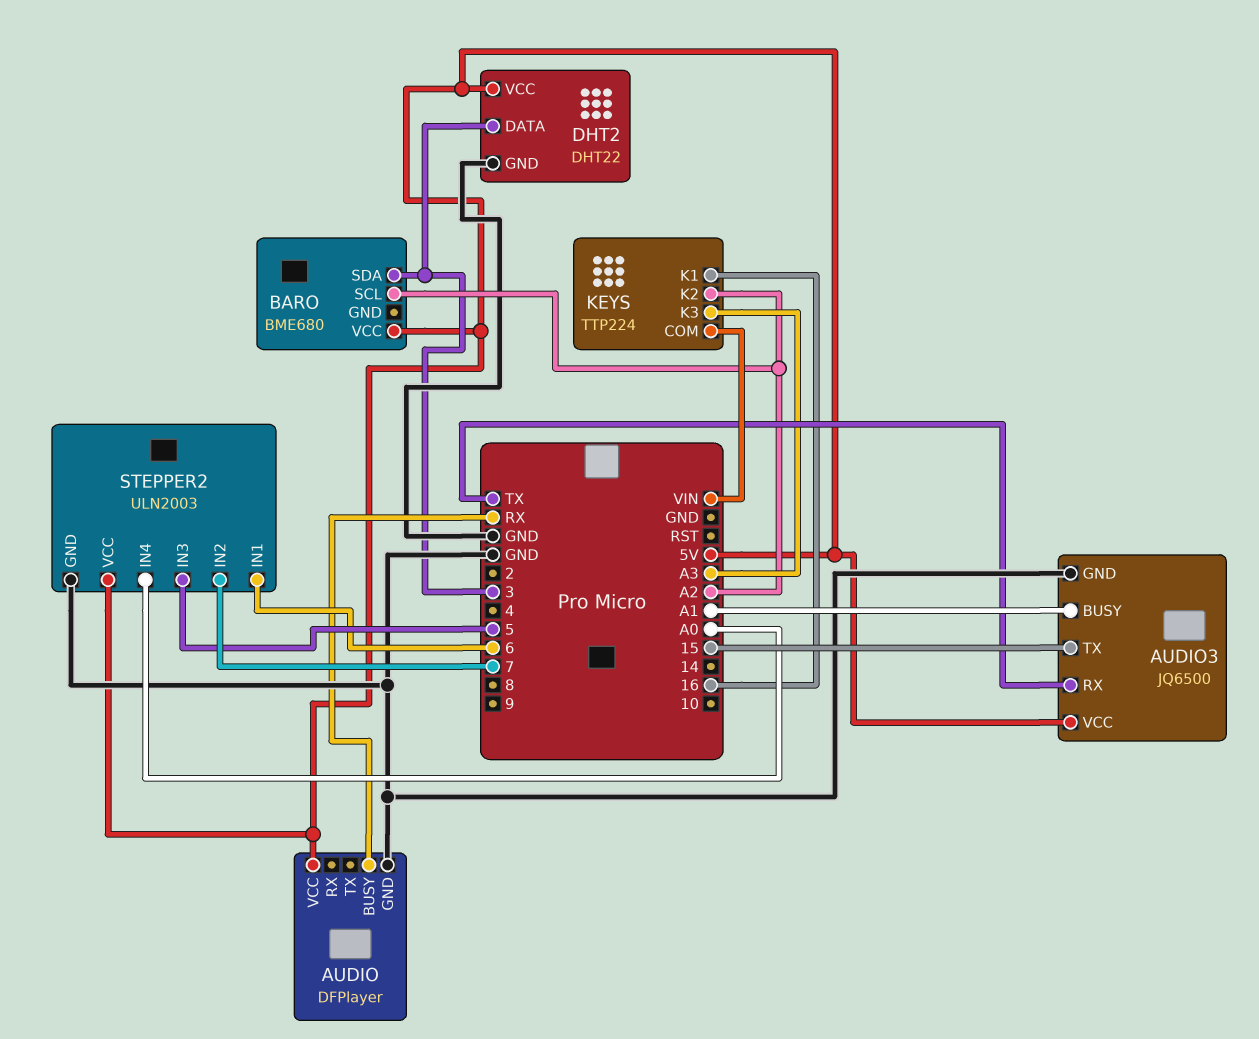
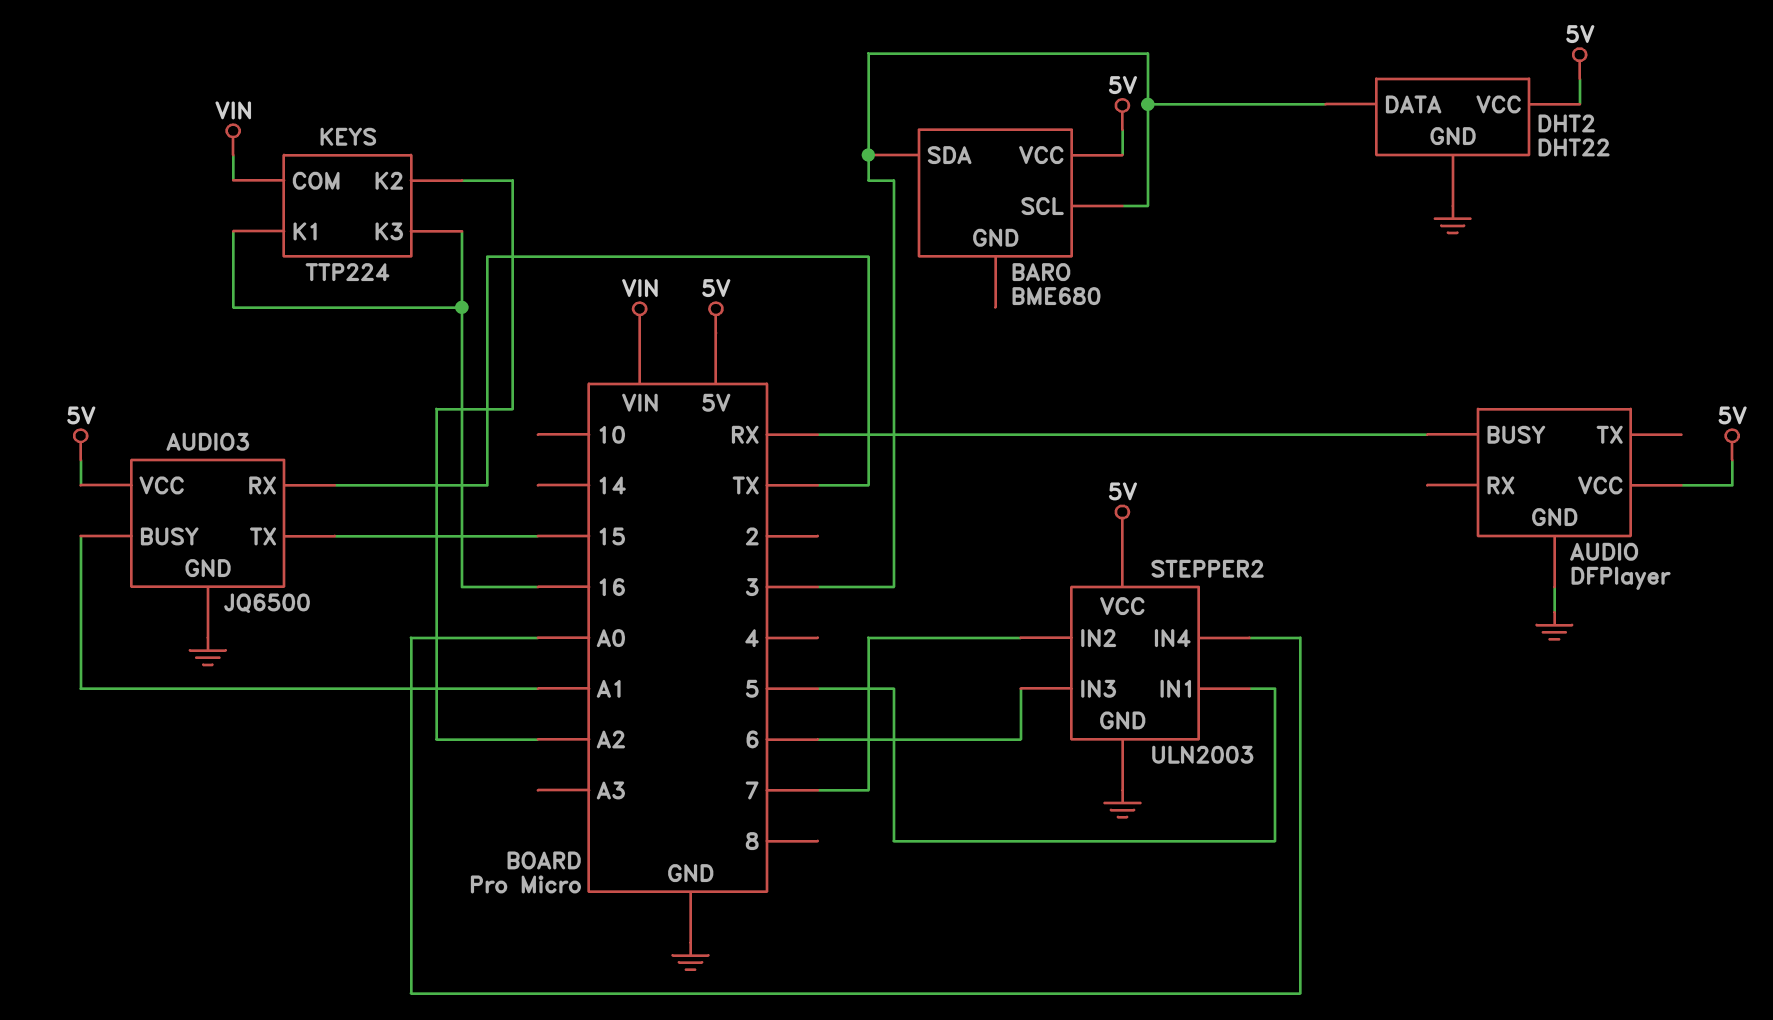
BARO pin SCL: A2 -> 3
KEYS pin K3: A3 -> 16
STEPPER2 pin IN1: 6 -> 5
STEPPER2 pin IN3: 5 -> 6

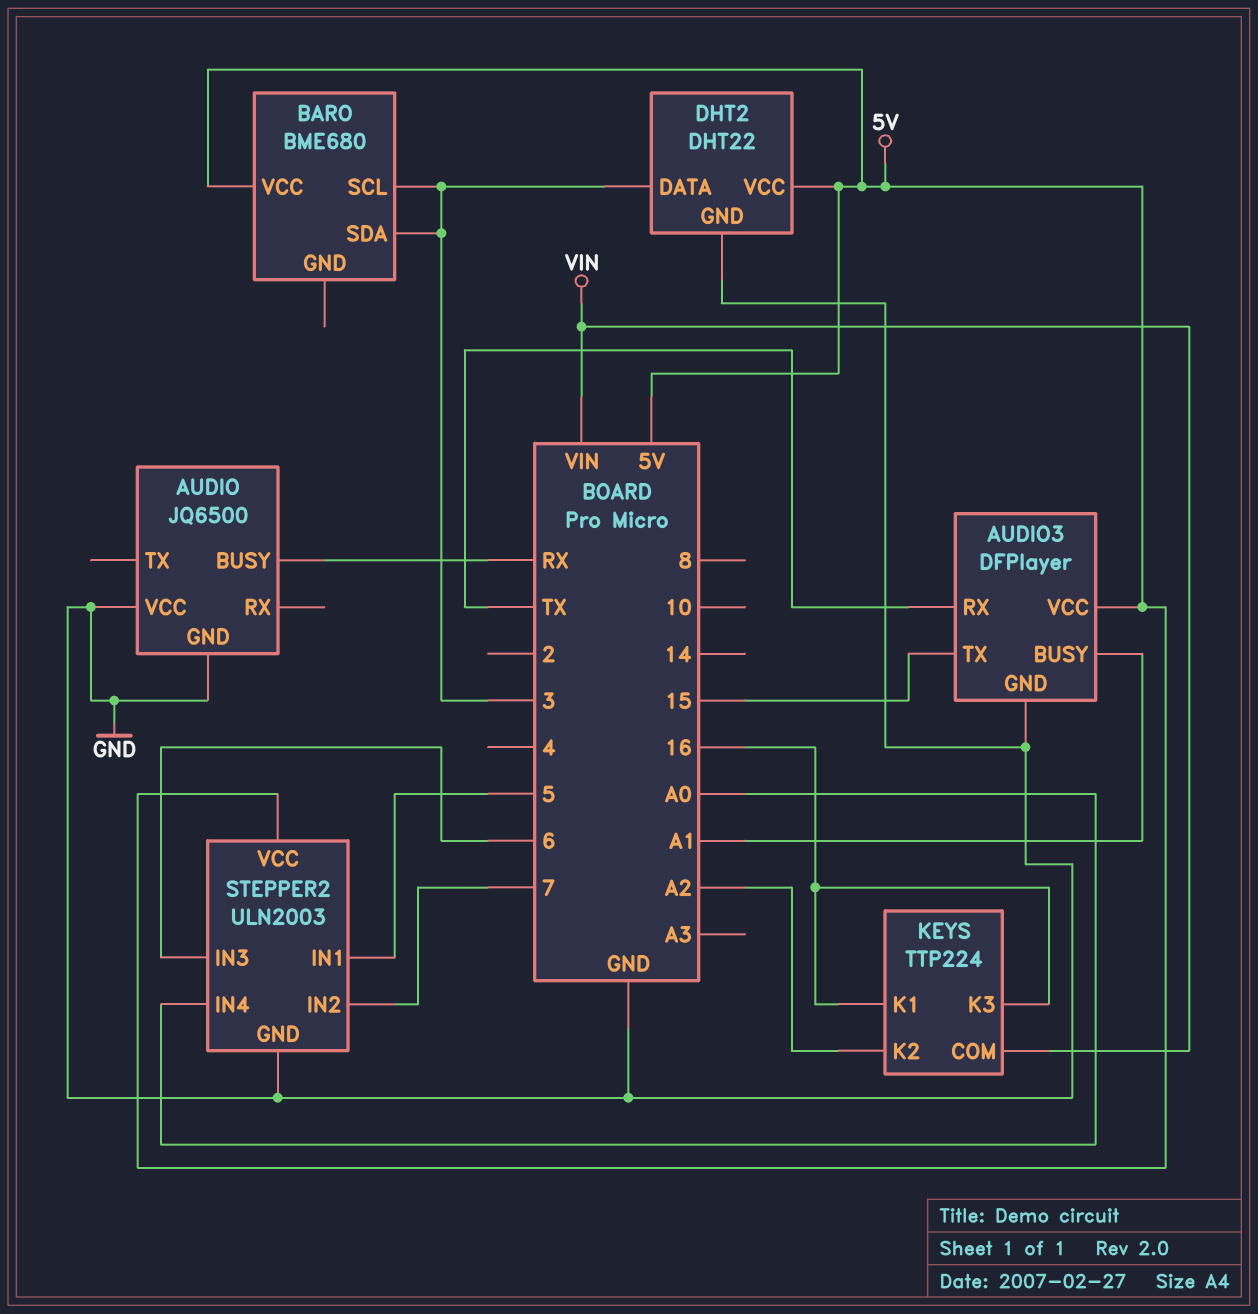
AUDIO: DFPlayer -> JQ6500
AUDIO pin VCC: 5V -> GND
AUDIO3: JQ6500 -> DFPlayer

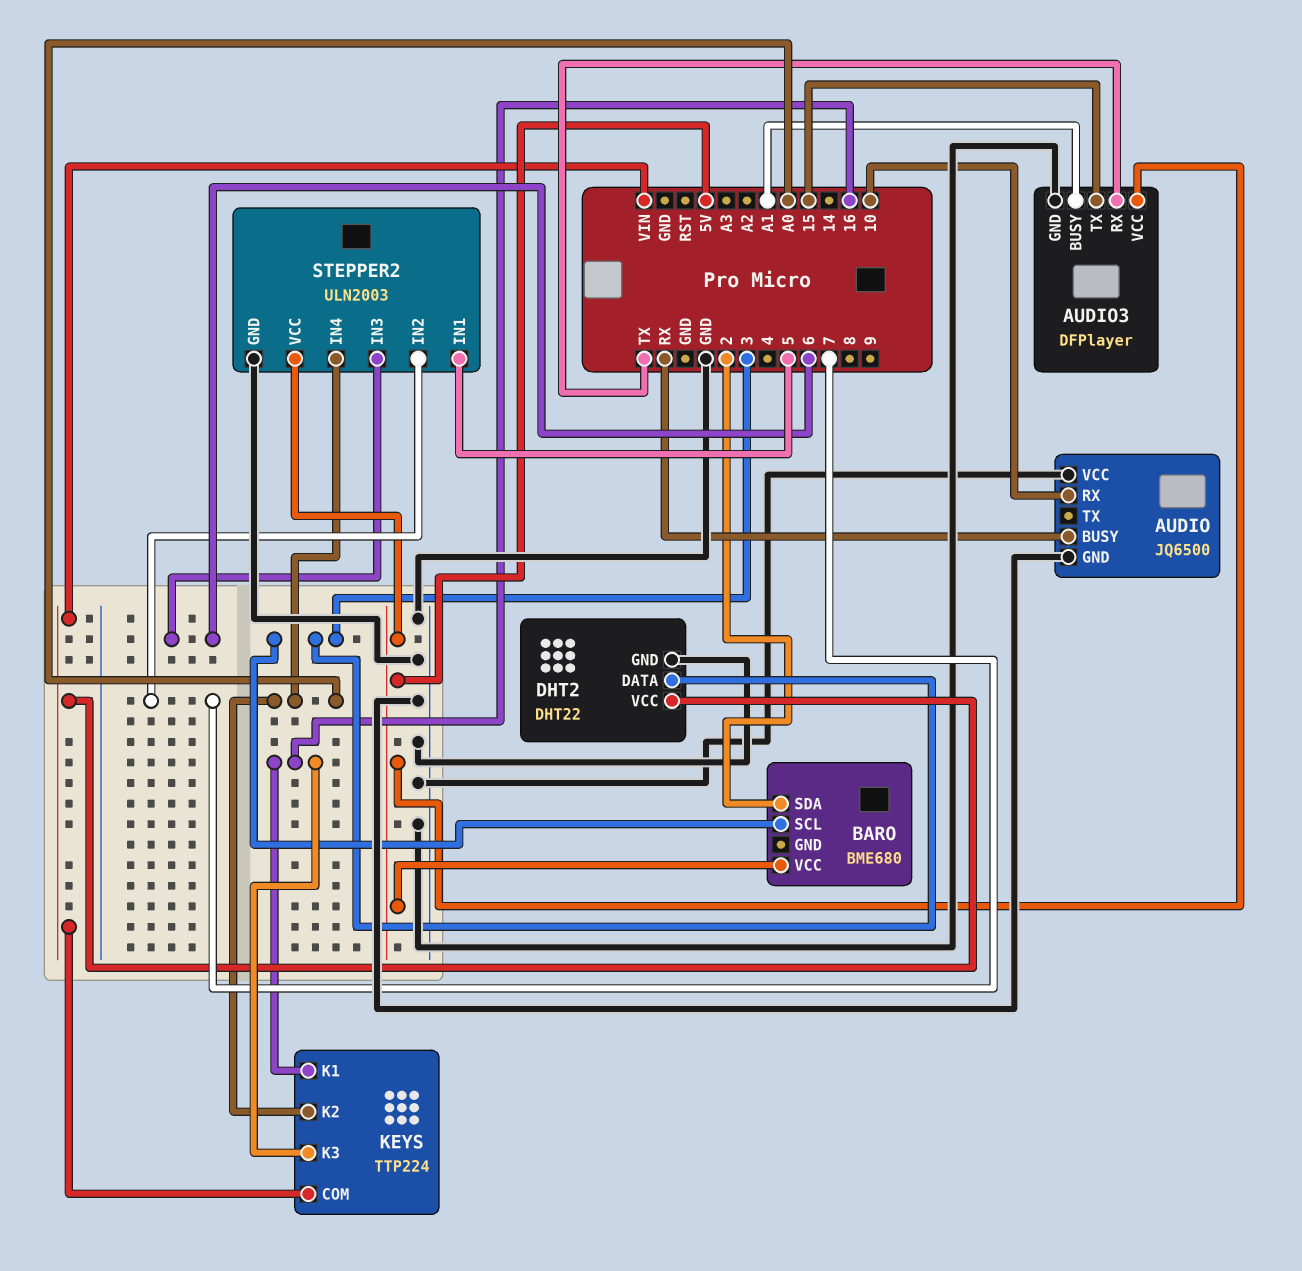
AUDIO pin RX: none -> 10
BARO pin SDA: 3 -> 2
DHT2 pin VCC: 5V -> VIN
KEYS pin K2: A2 -> A0

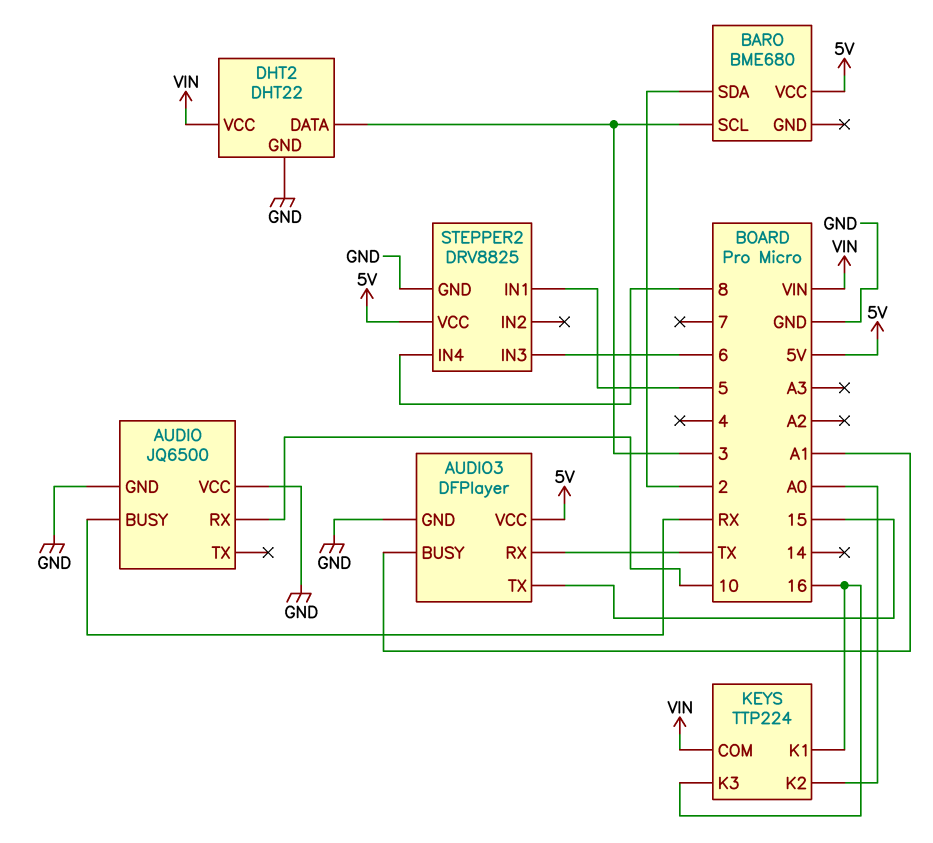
STEPPER2: ULN2003 -> DRV8825
STEPPER2 pin IN2: 7 -> none
STEPPER2 pin IN4: A0 -> 8

